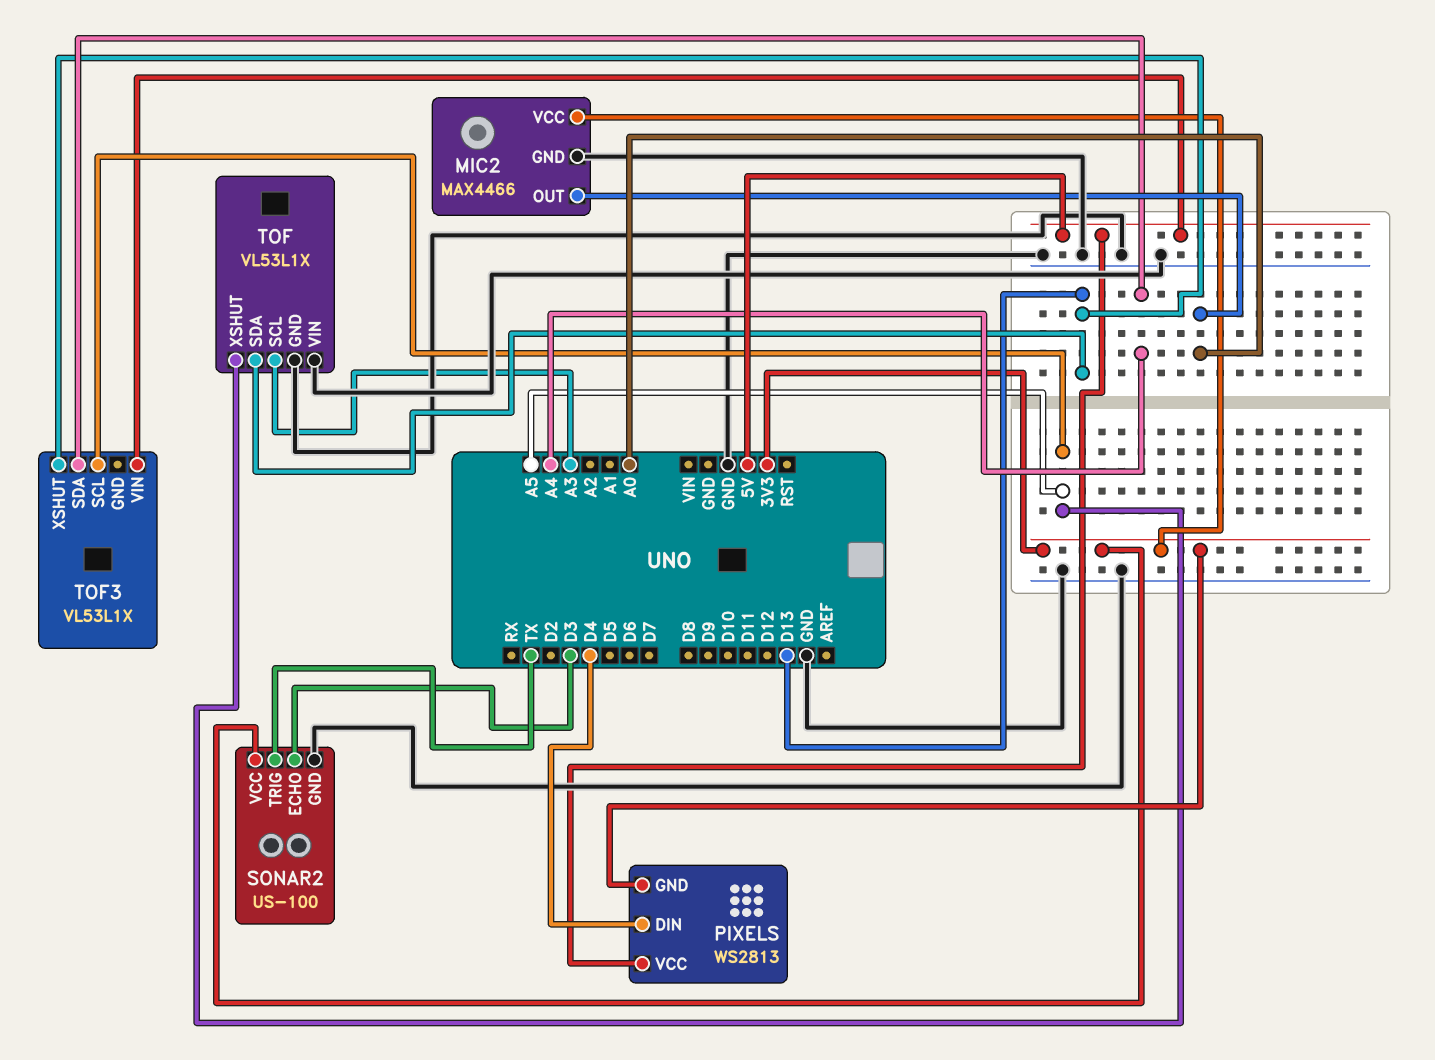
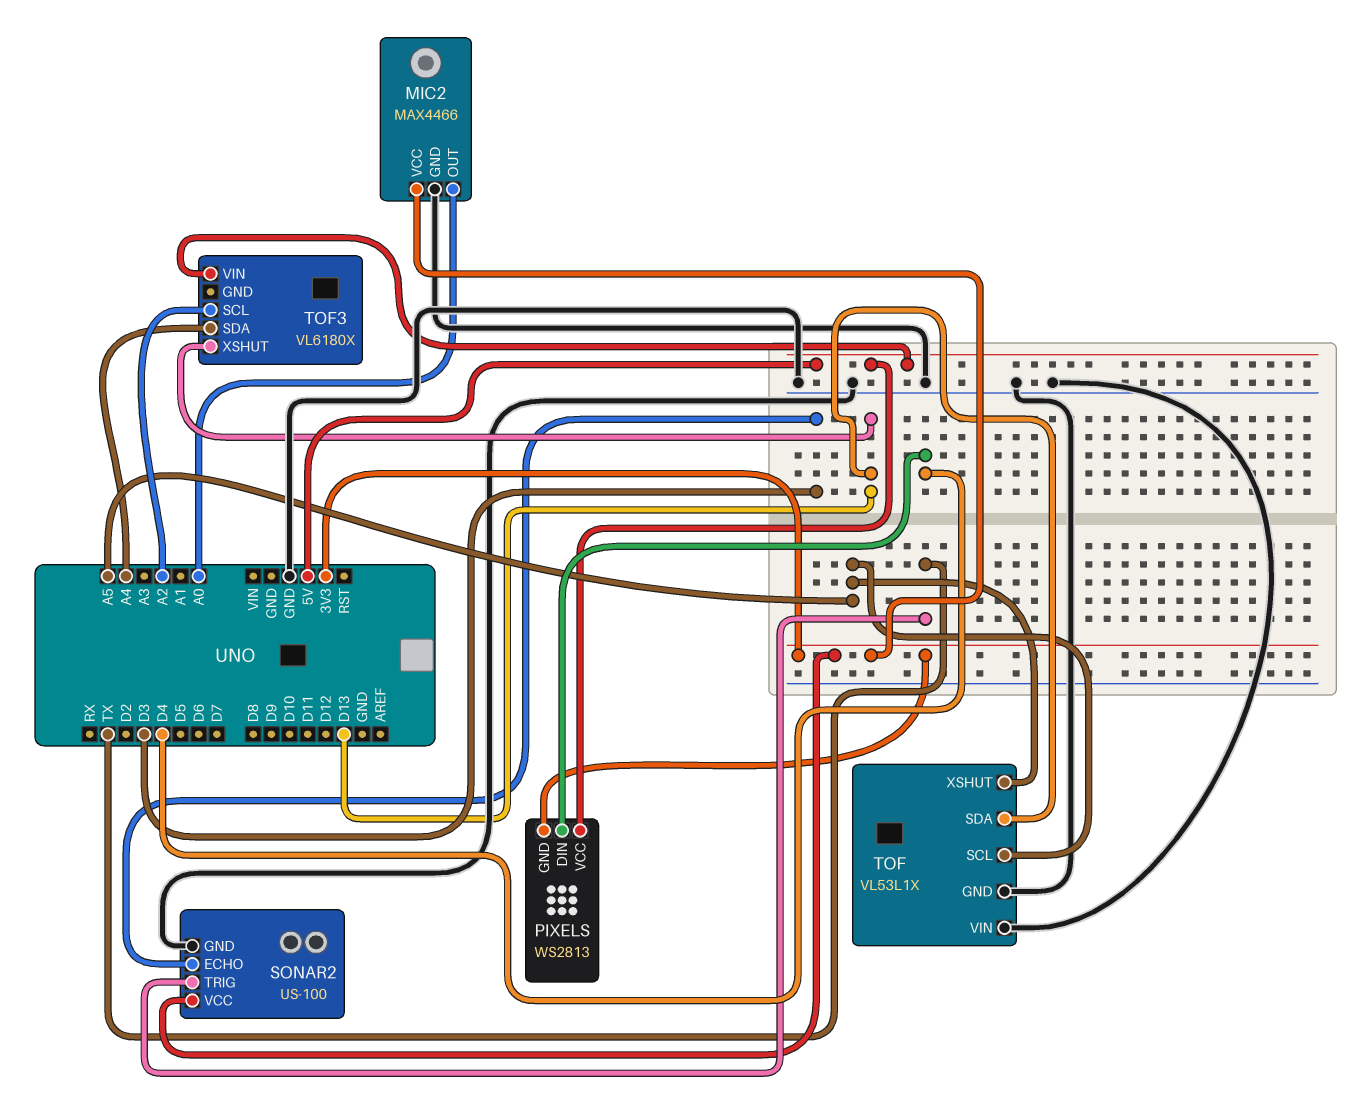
TOF pin SCL: A3 -> A5
TOF3: VL53L1X -> VL6180X
TOF3 pin SCL: A5 -> A2

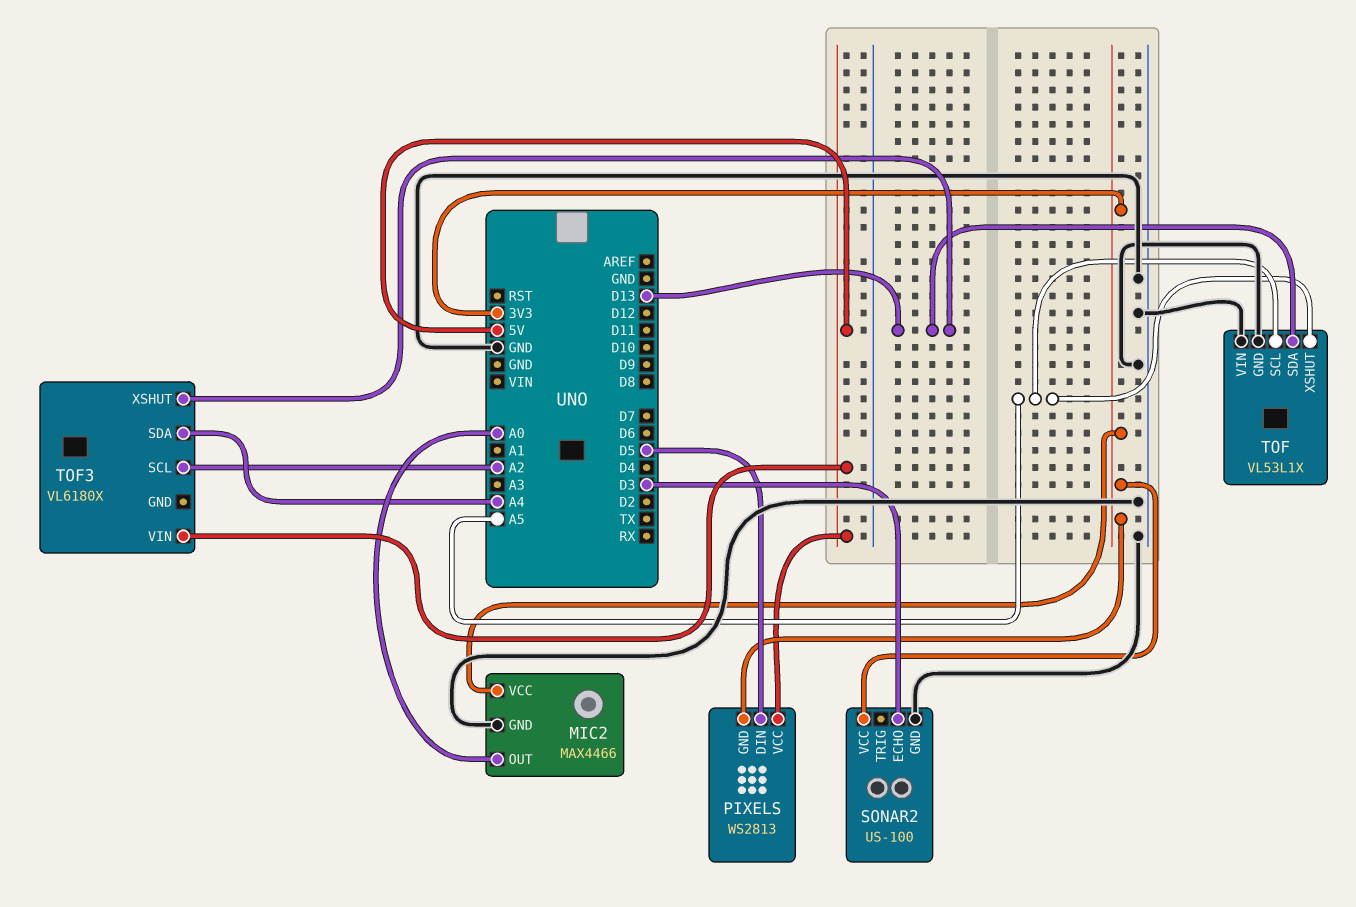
PIXELS pin DIN: D4 -> D5
SONAR2 pin TRIG: TX -> none

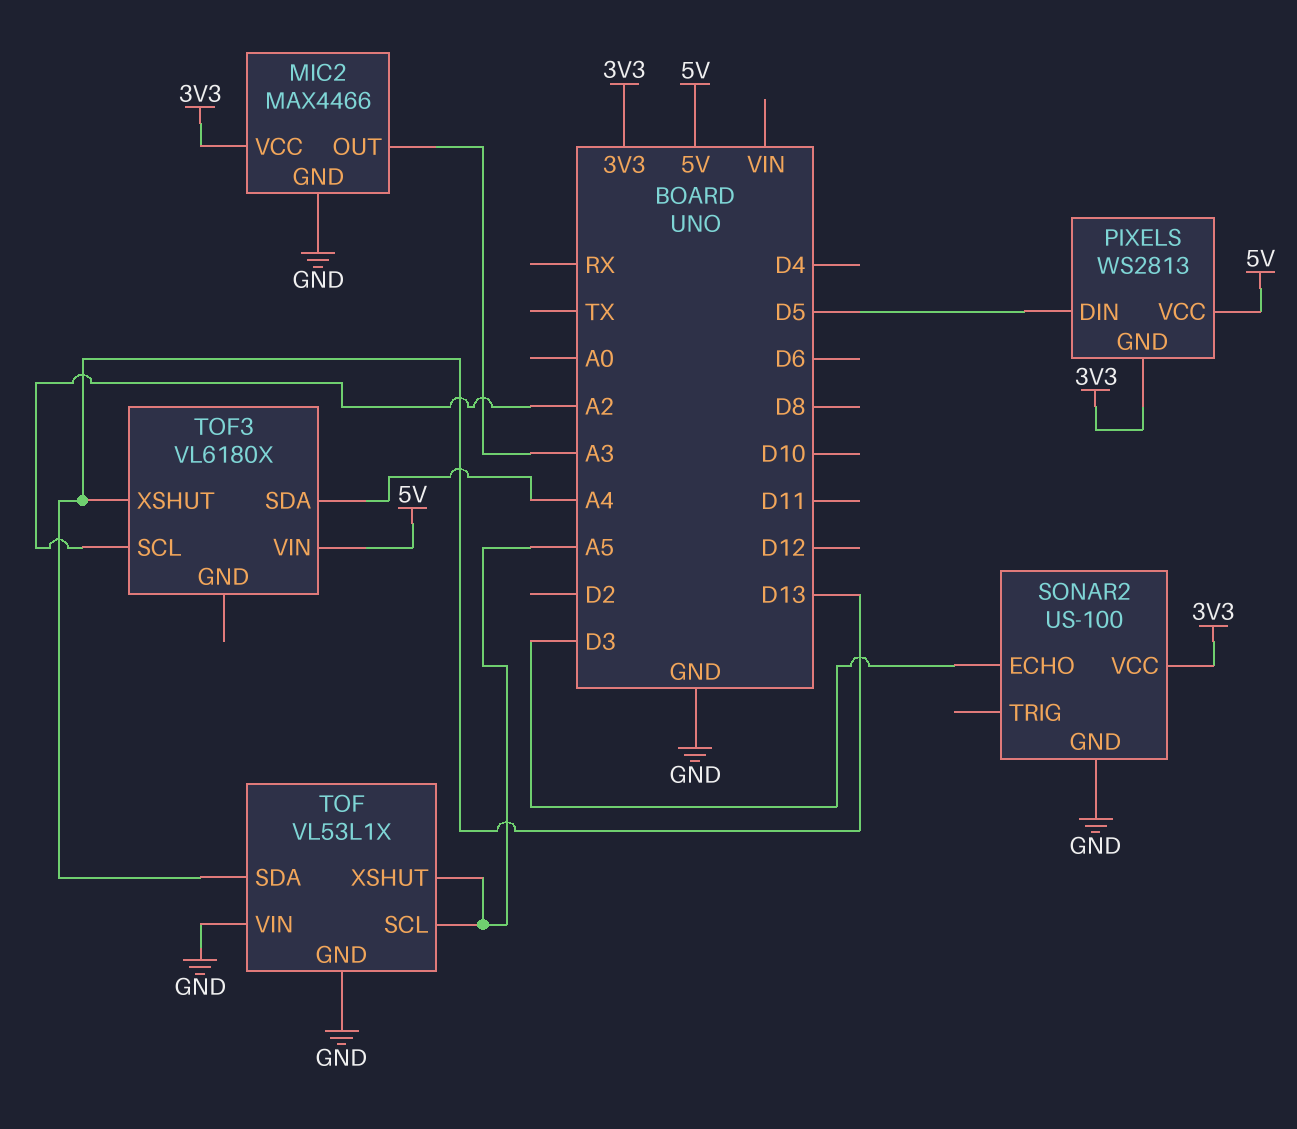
MIC2 pin OUT: A0 -> A3

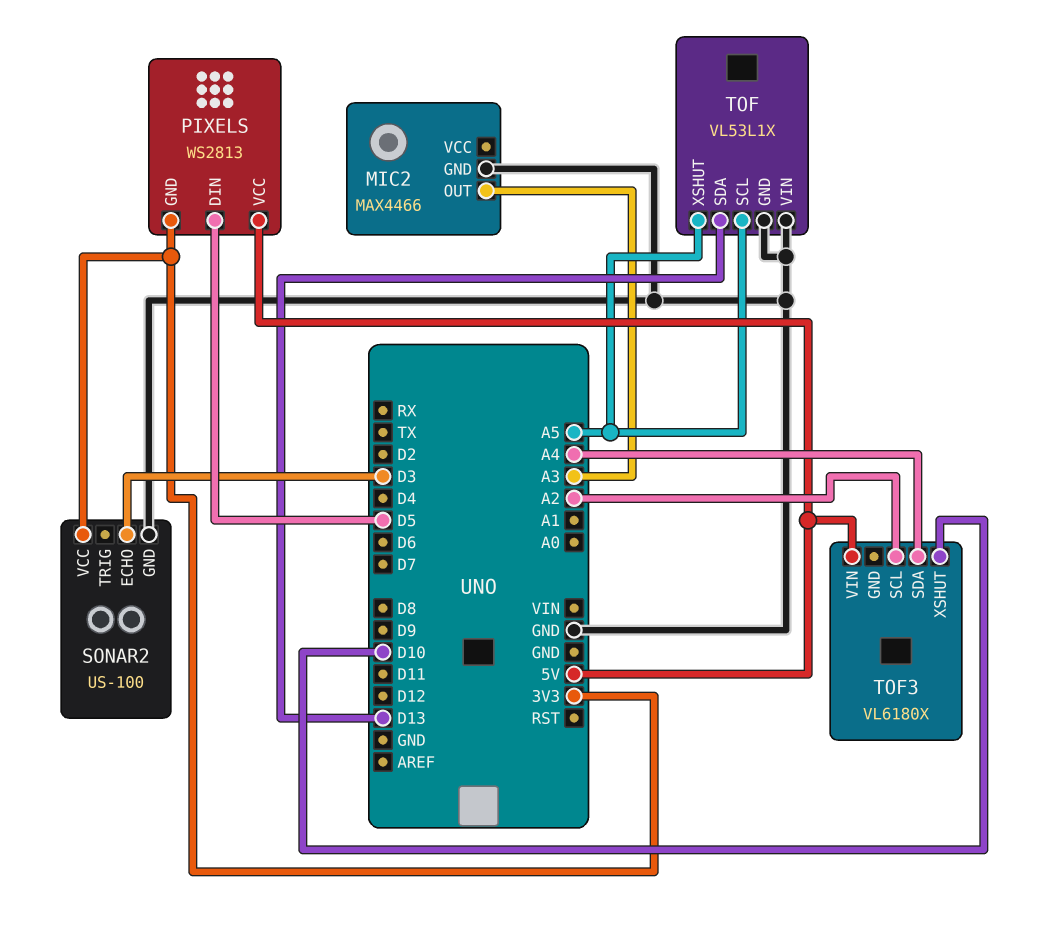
MIC2 pin VCC: 3V3 -> none
TOF3 pin XSHUT: D13 -> D10

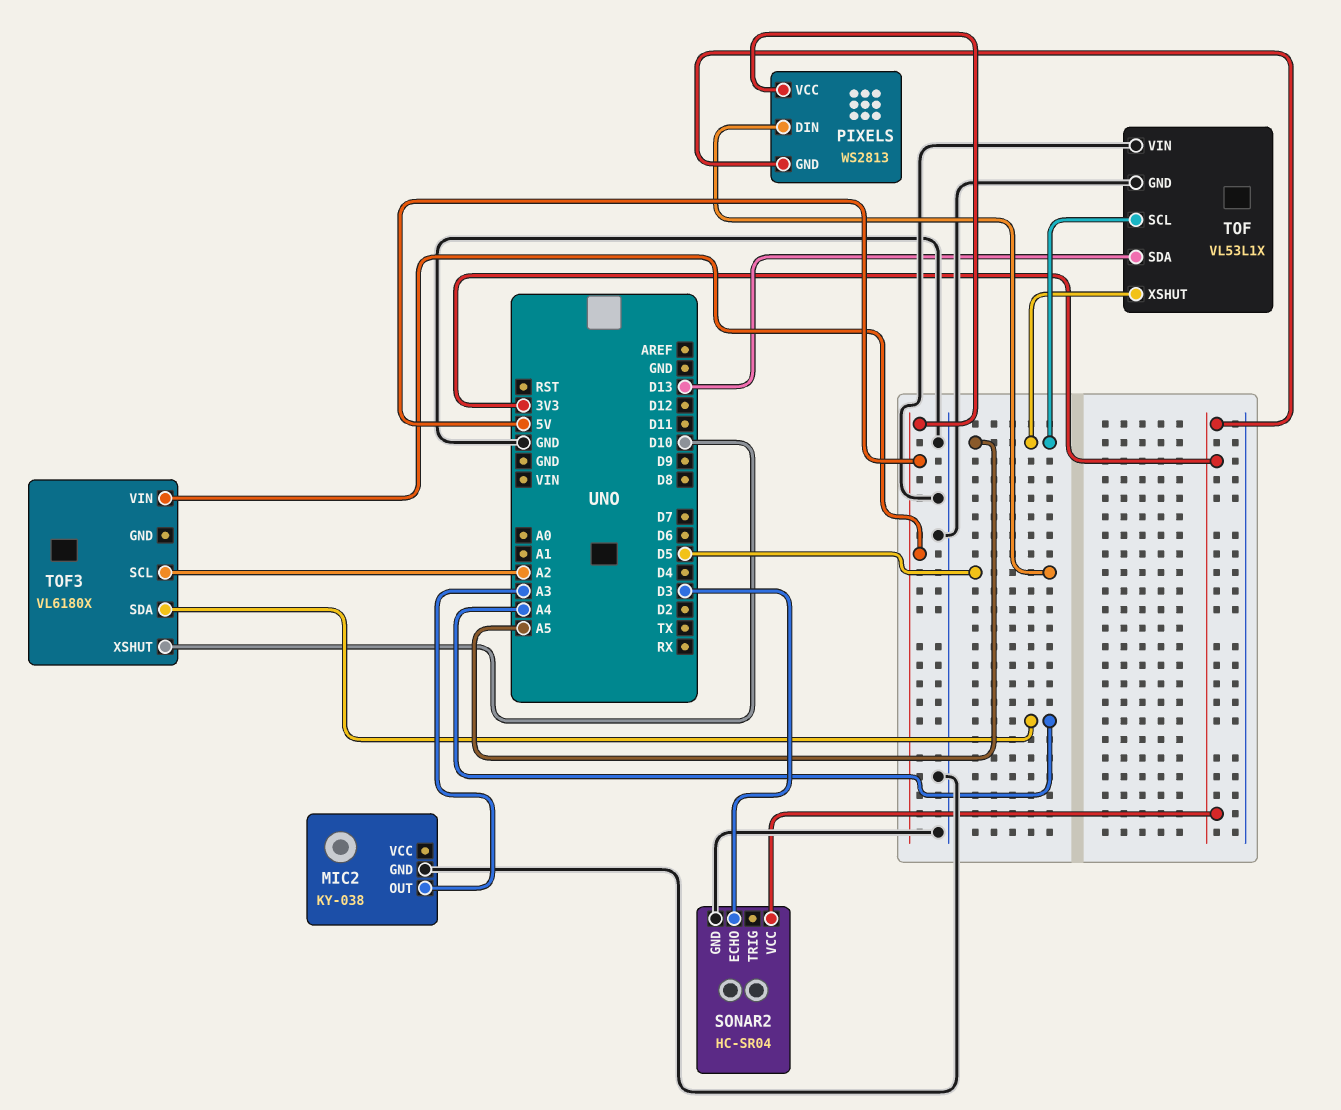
MIC2: MAX4466 -> KY-038
SONAR2: US-100 -> HC-SR04

